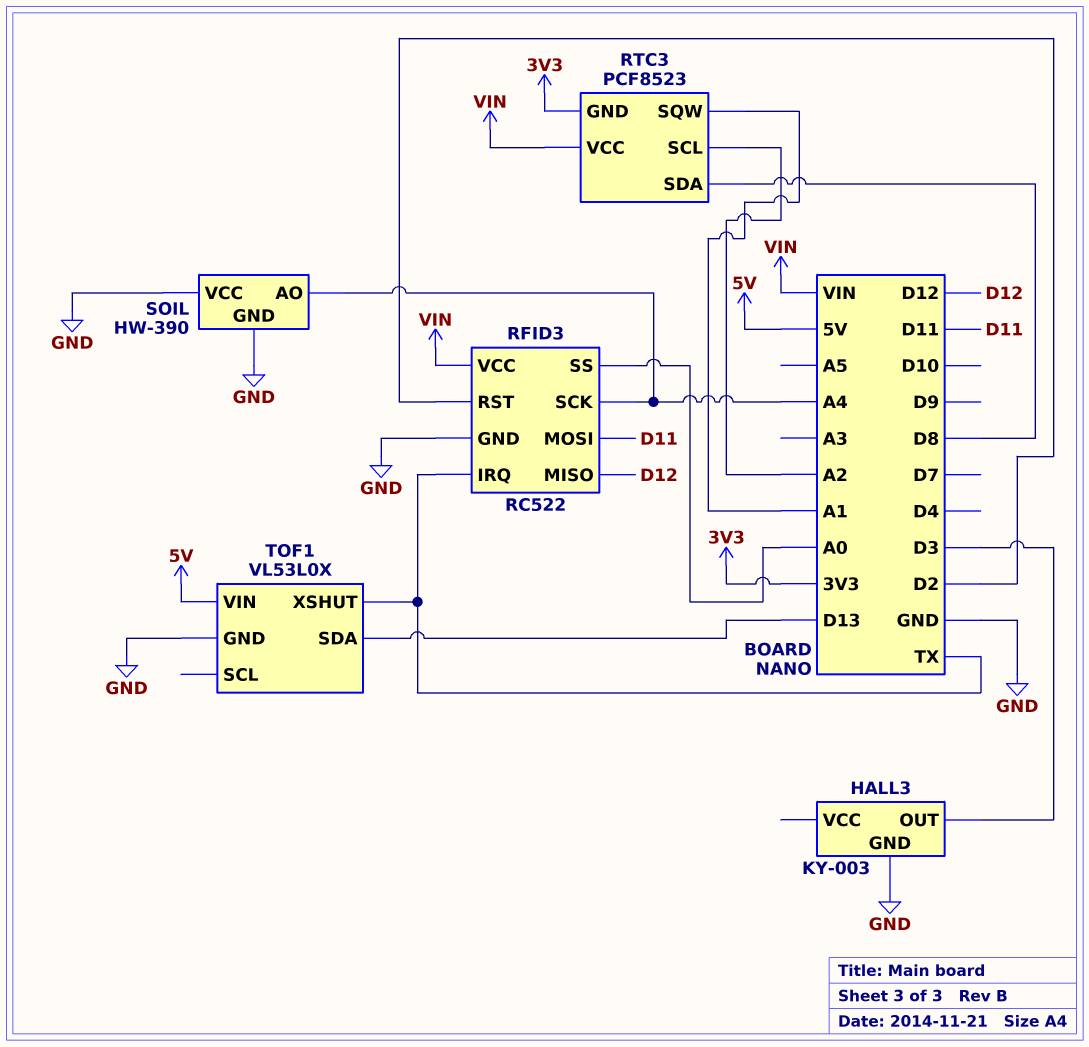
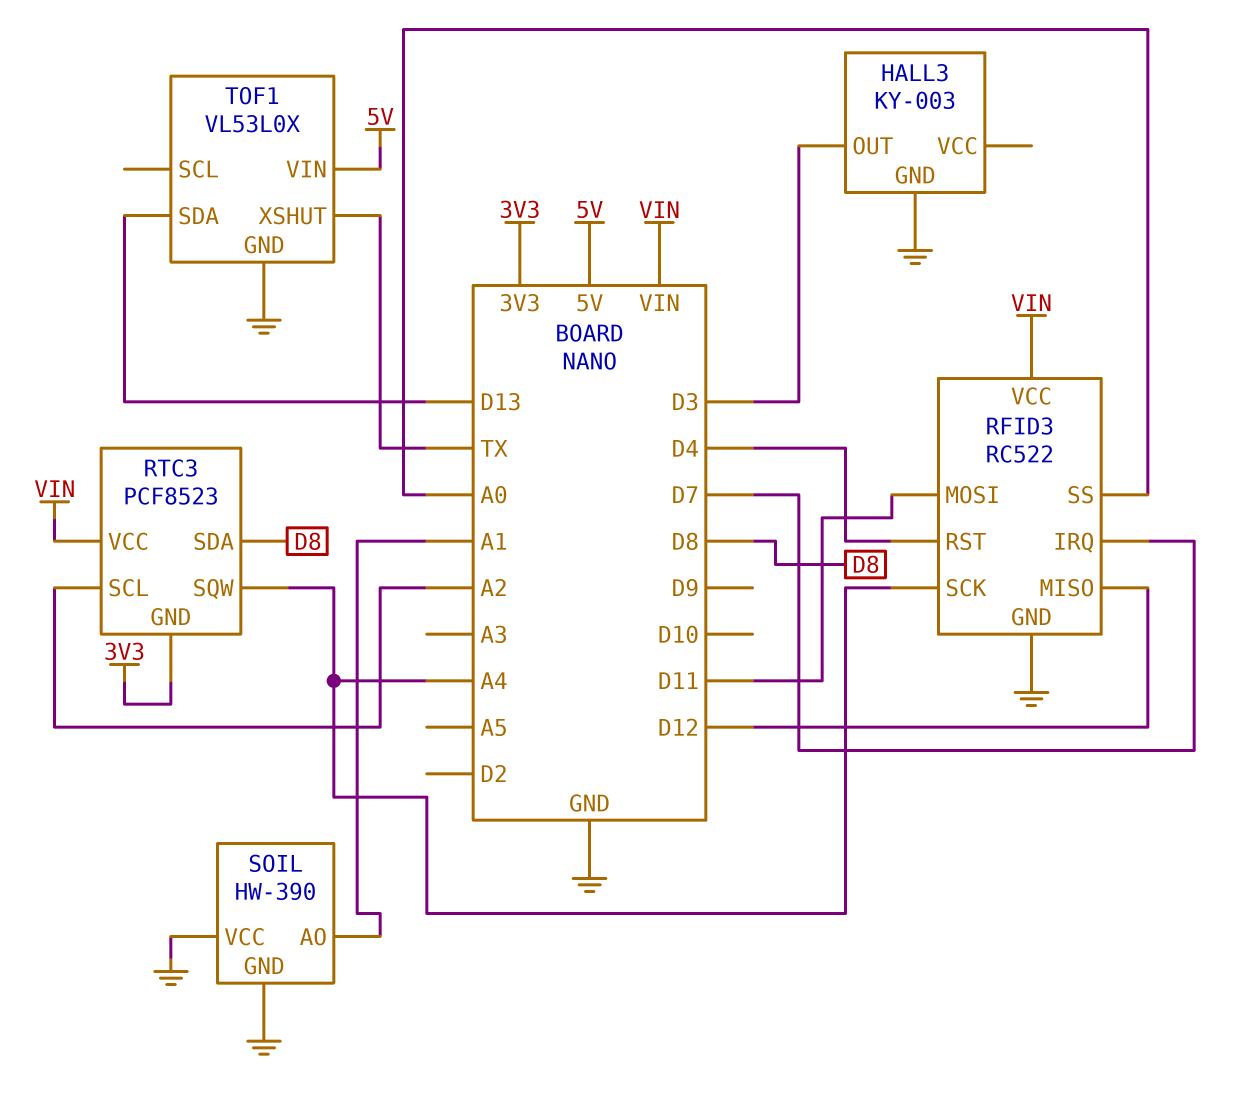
RFID3 pin IRQ: TX -> D7
RFID3 pin RST: D2 -> D4
RTC3 pin SQW: A1 -> A4
SOIL pin AO: A4 -> A1

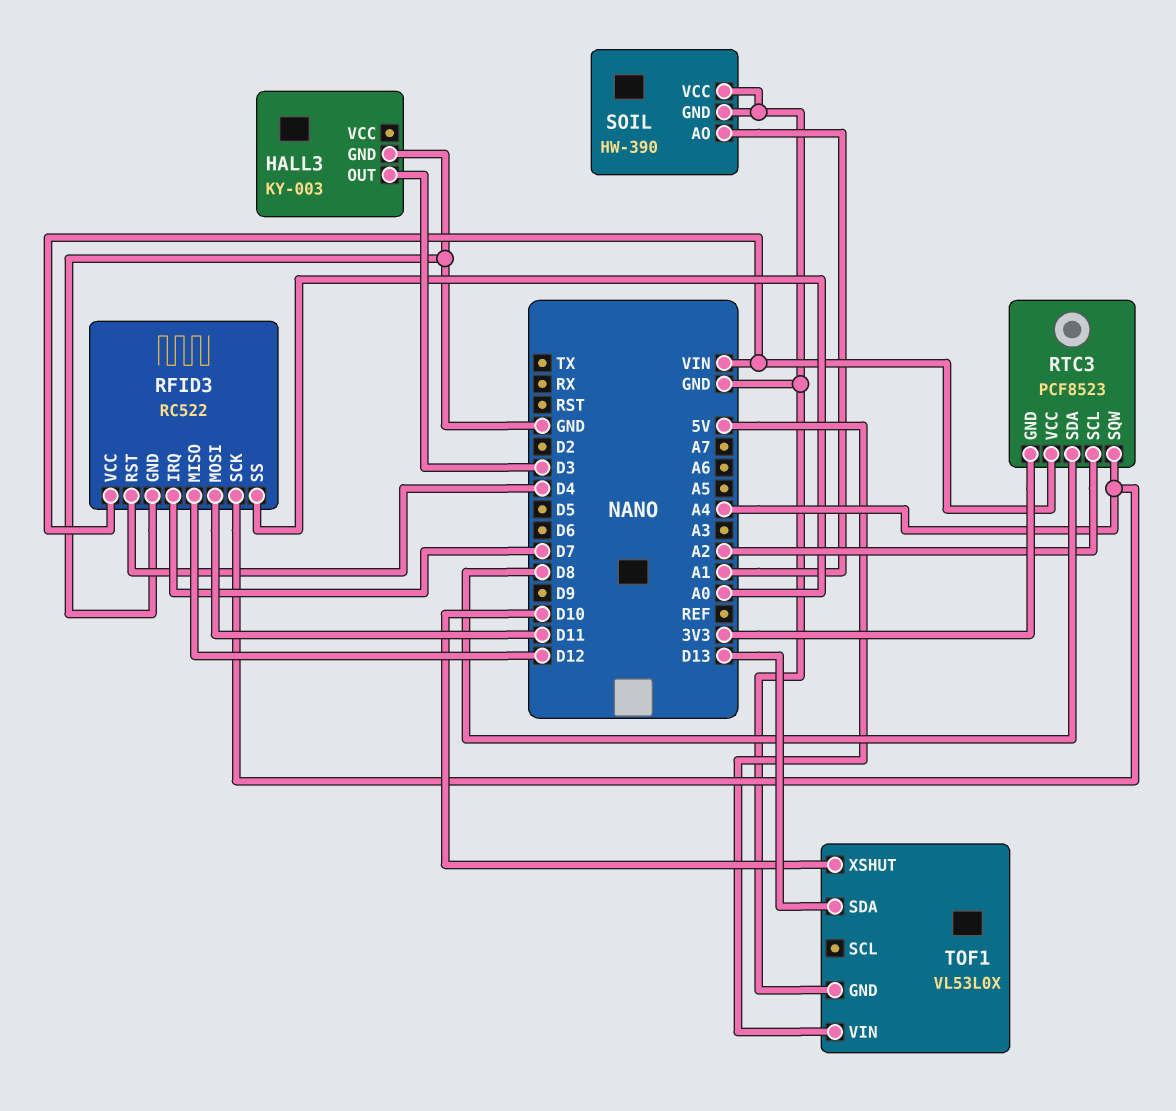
TOF1 pin XSHUT: TX -> D10

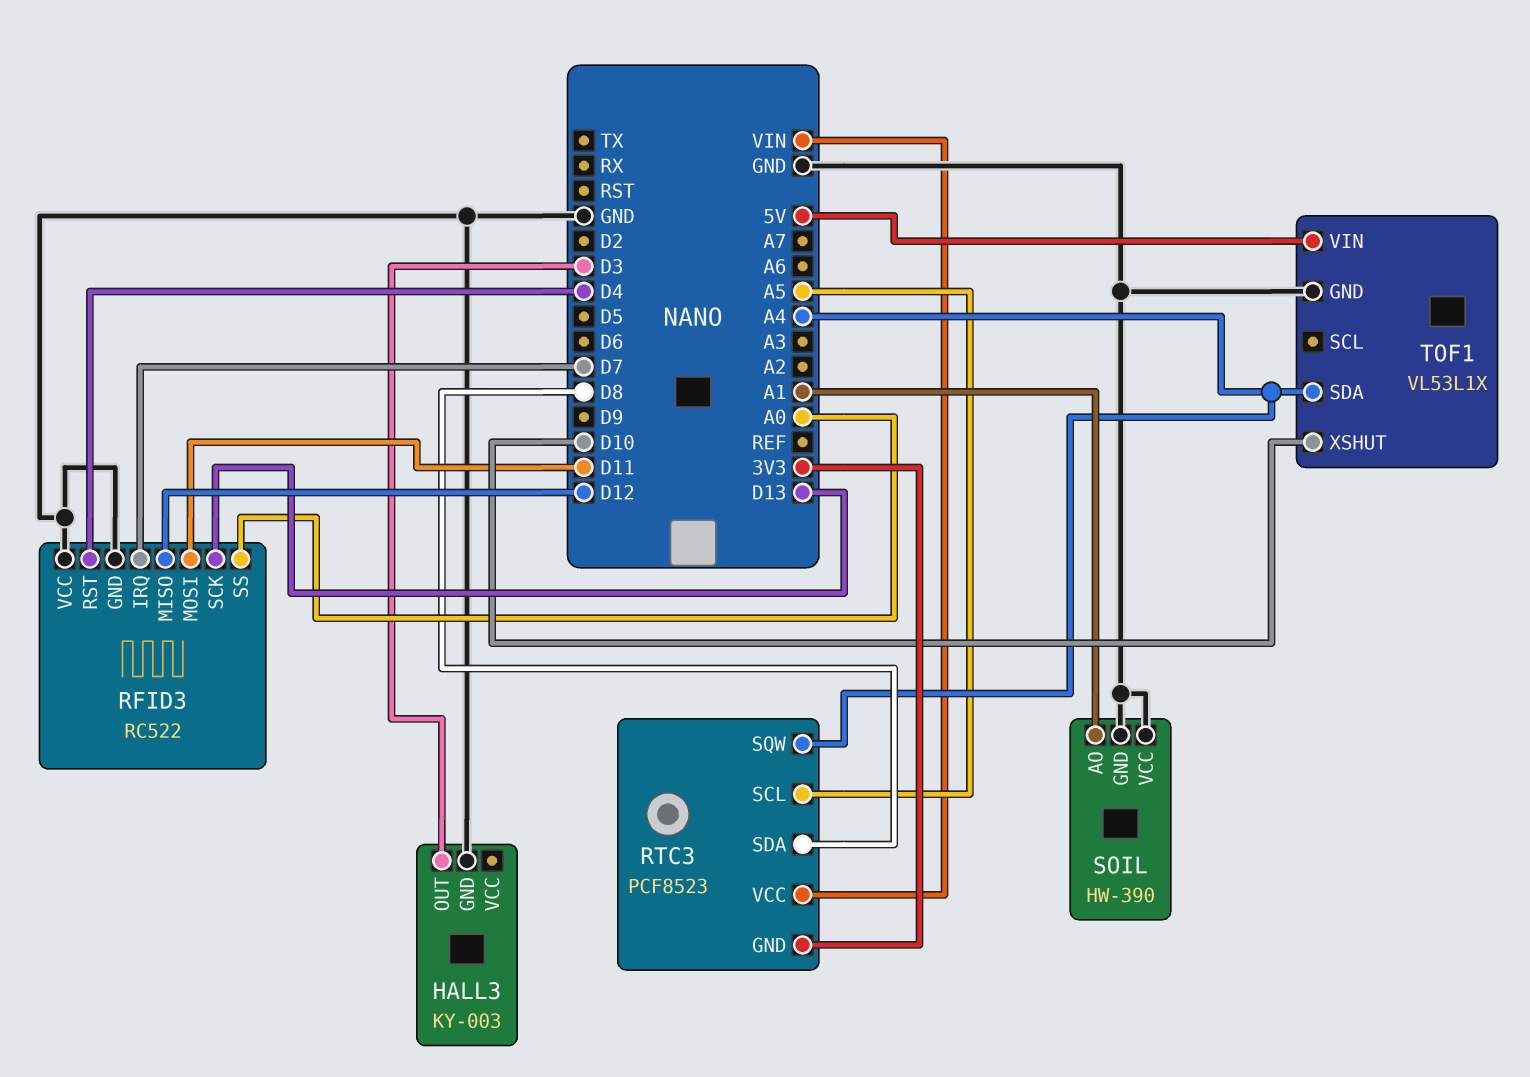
RFID3 pin SCK: A4 -> D13
RFID3 pin VCC: VIN -> GND
RTC3 pin SCL: A2 -> A5
TOF1: VL53L0X -> VL53L1X
TOF1 pin SDA: D13 -> A4

